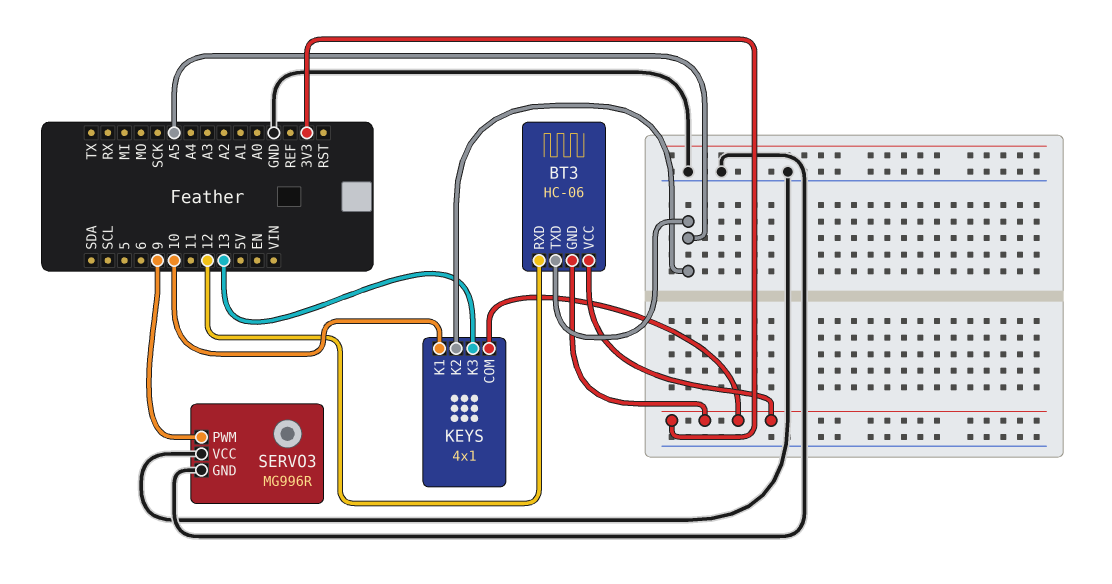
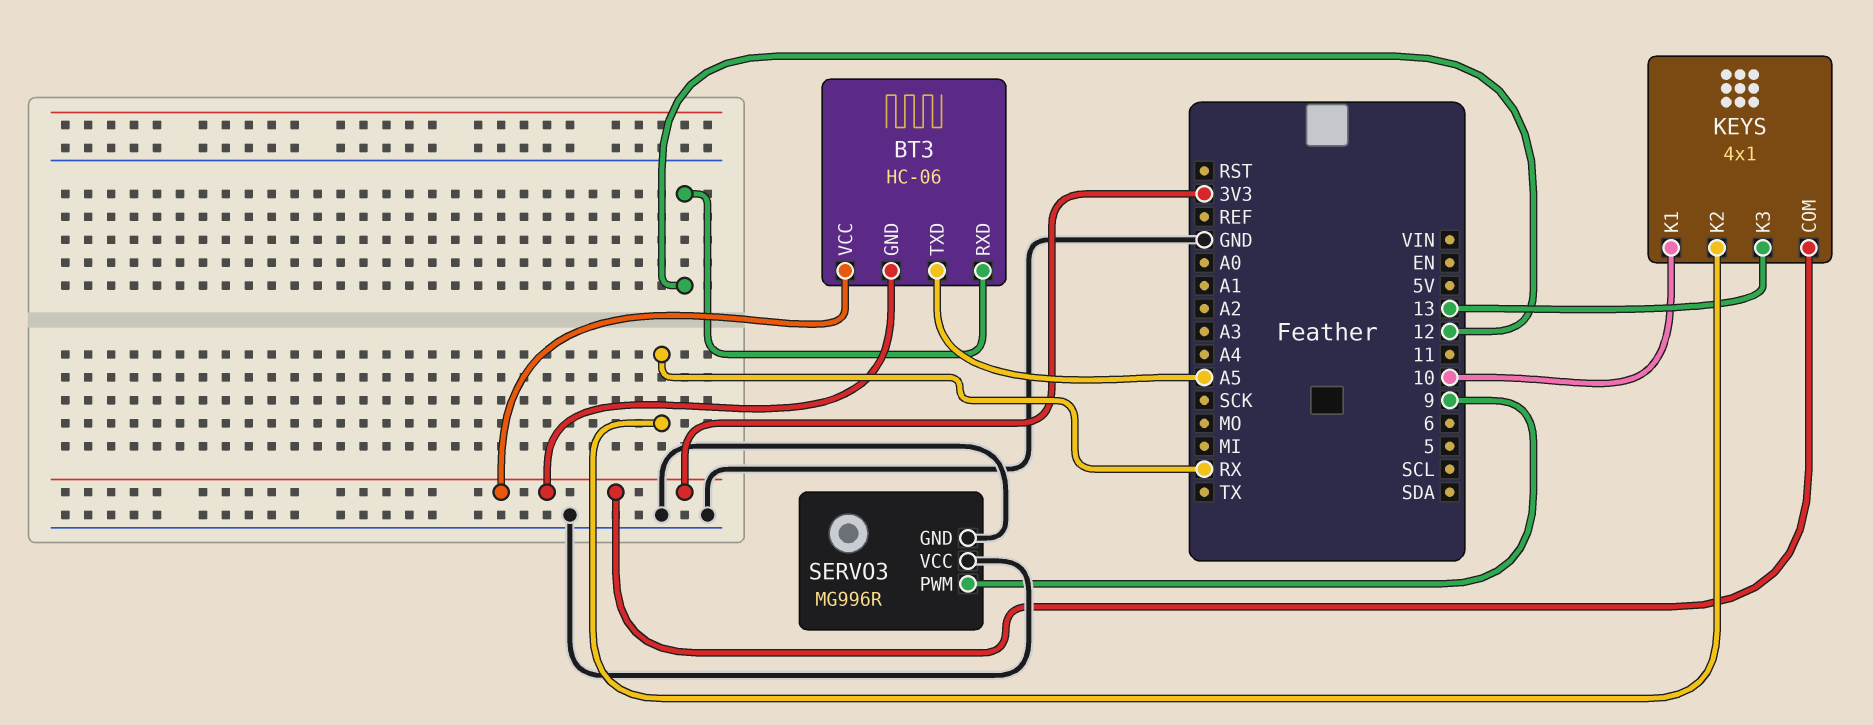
KEYS pin K2: A5 -> RX

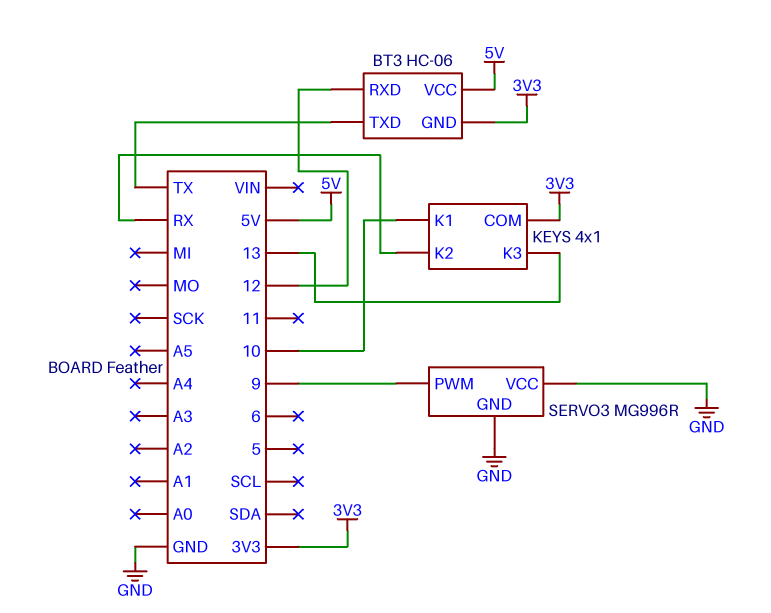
BT3 pin TXD: A5 -> TX
BT3 pin VCC: 3V3 -> 5V

